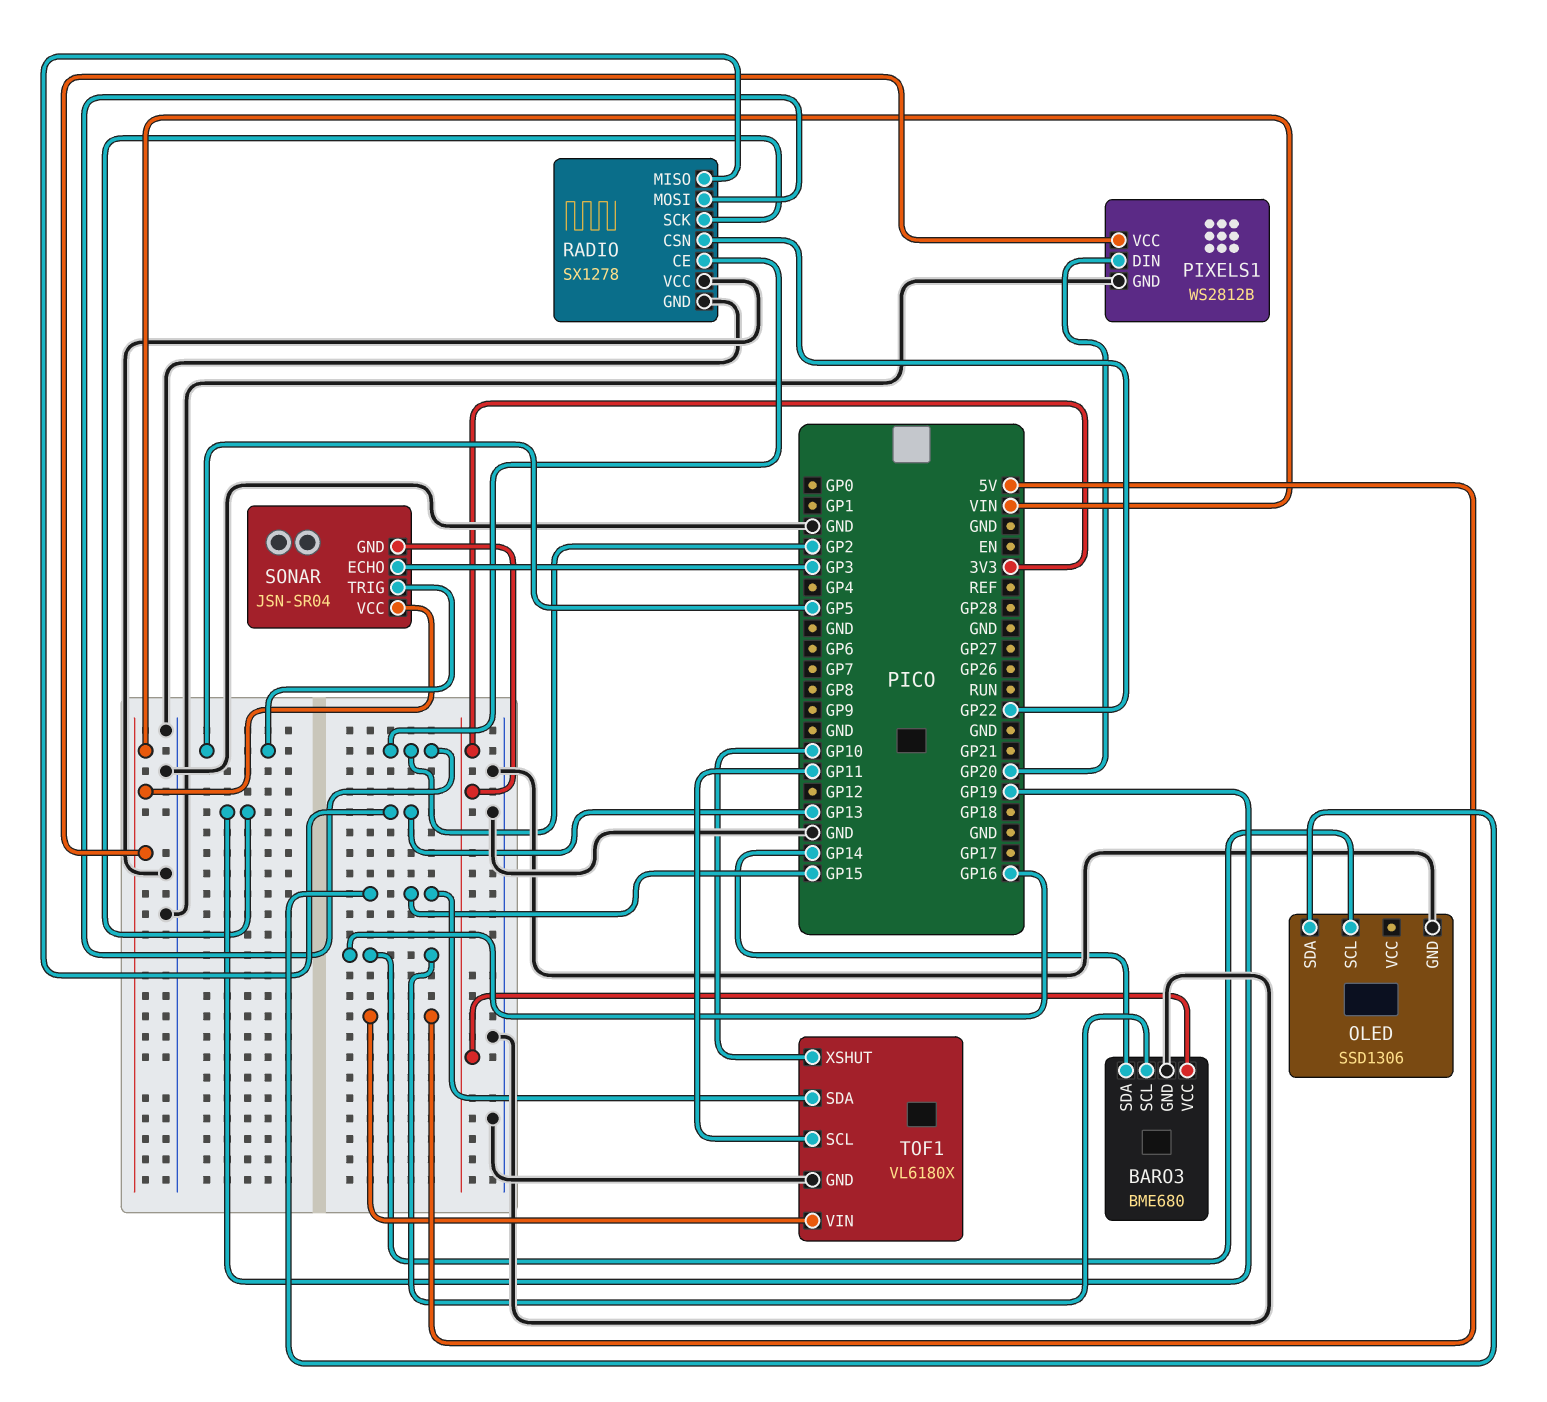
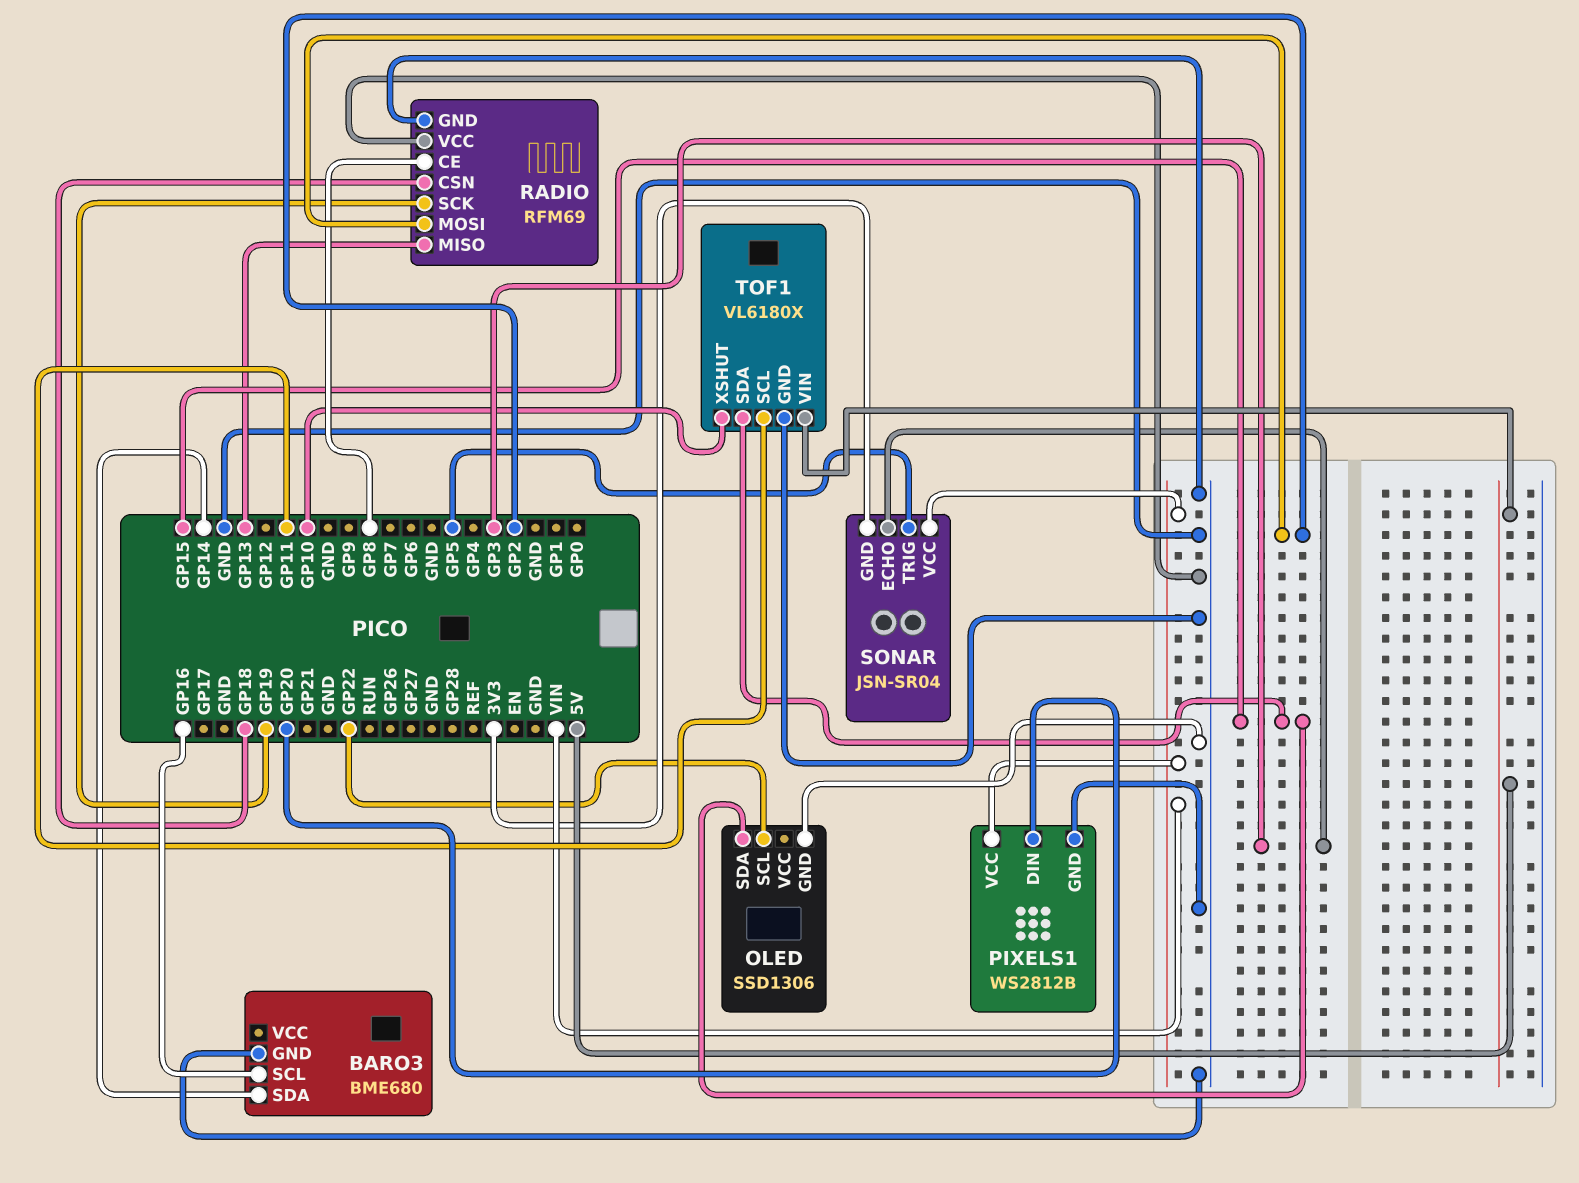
BARO3 pin VCC: 3V3 -> none
OLED pin SCL: GP16 -> GP22
RADIO: SX1278 -> RFM69
RADIO pin CE: GP2 -> GP8
RADIO pin CSN: GP22 -> GP18

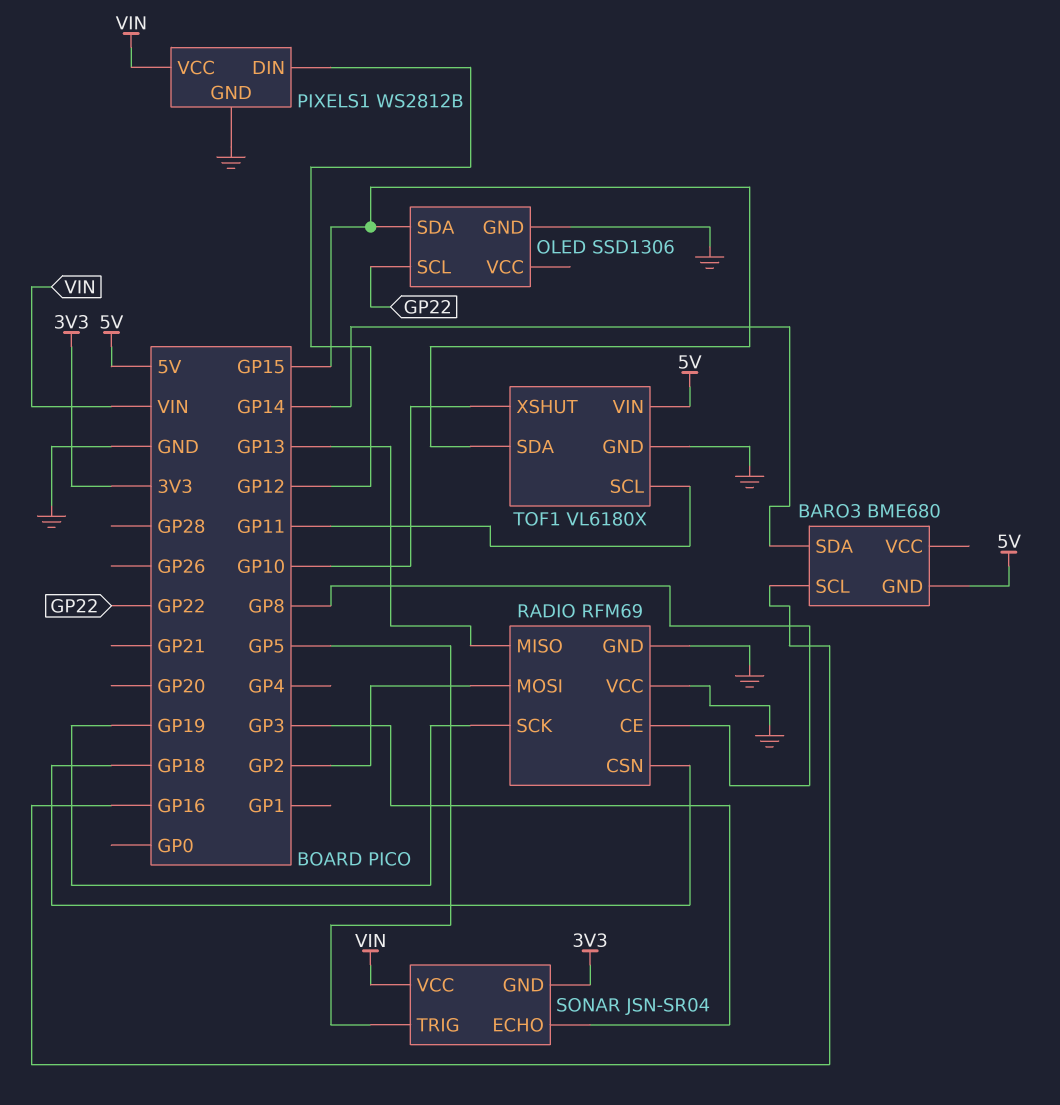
BARO3 pin GND: GND -> 5V
PIXELS1 pin DIN: GP20 -> GP12

